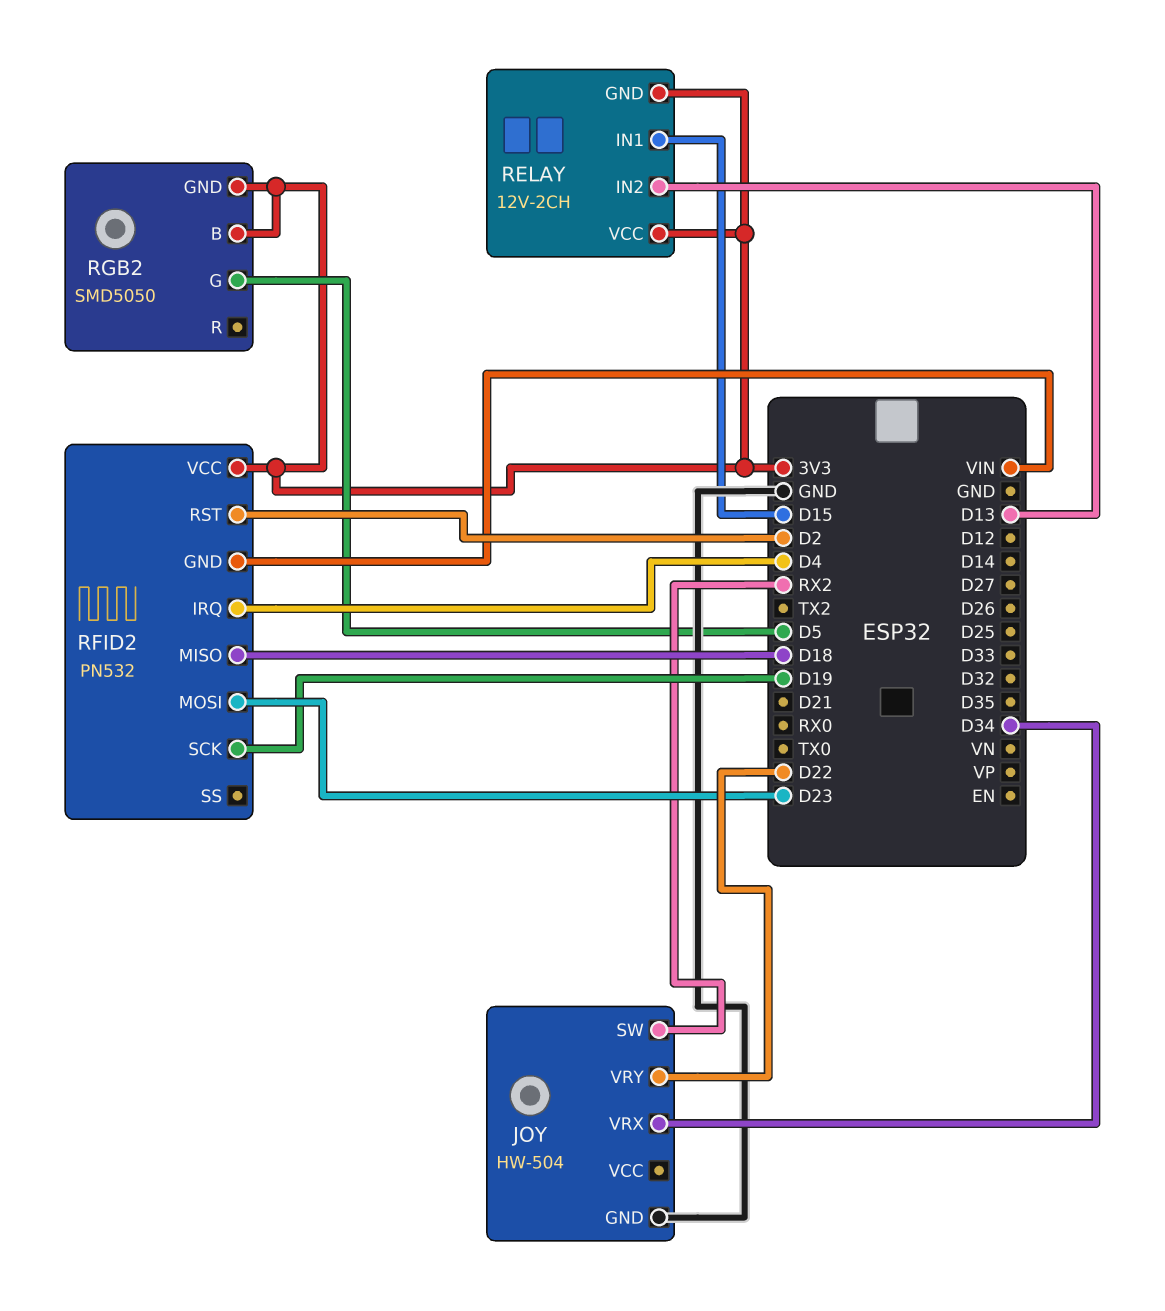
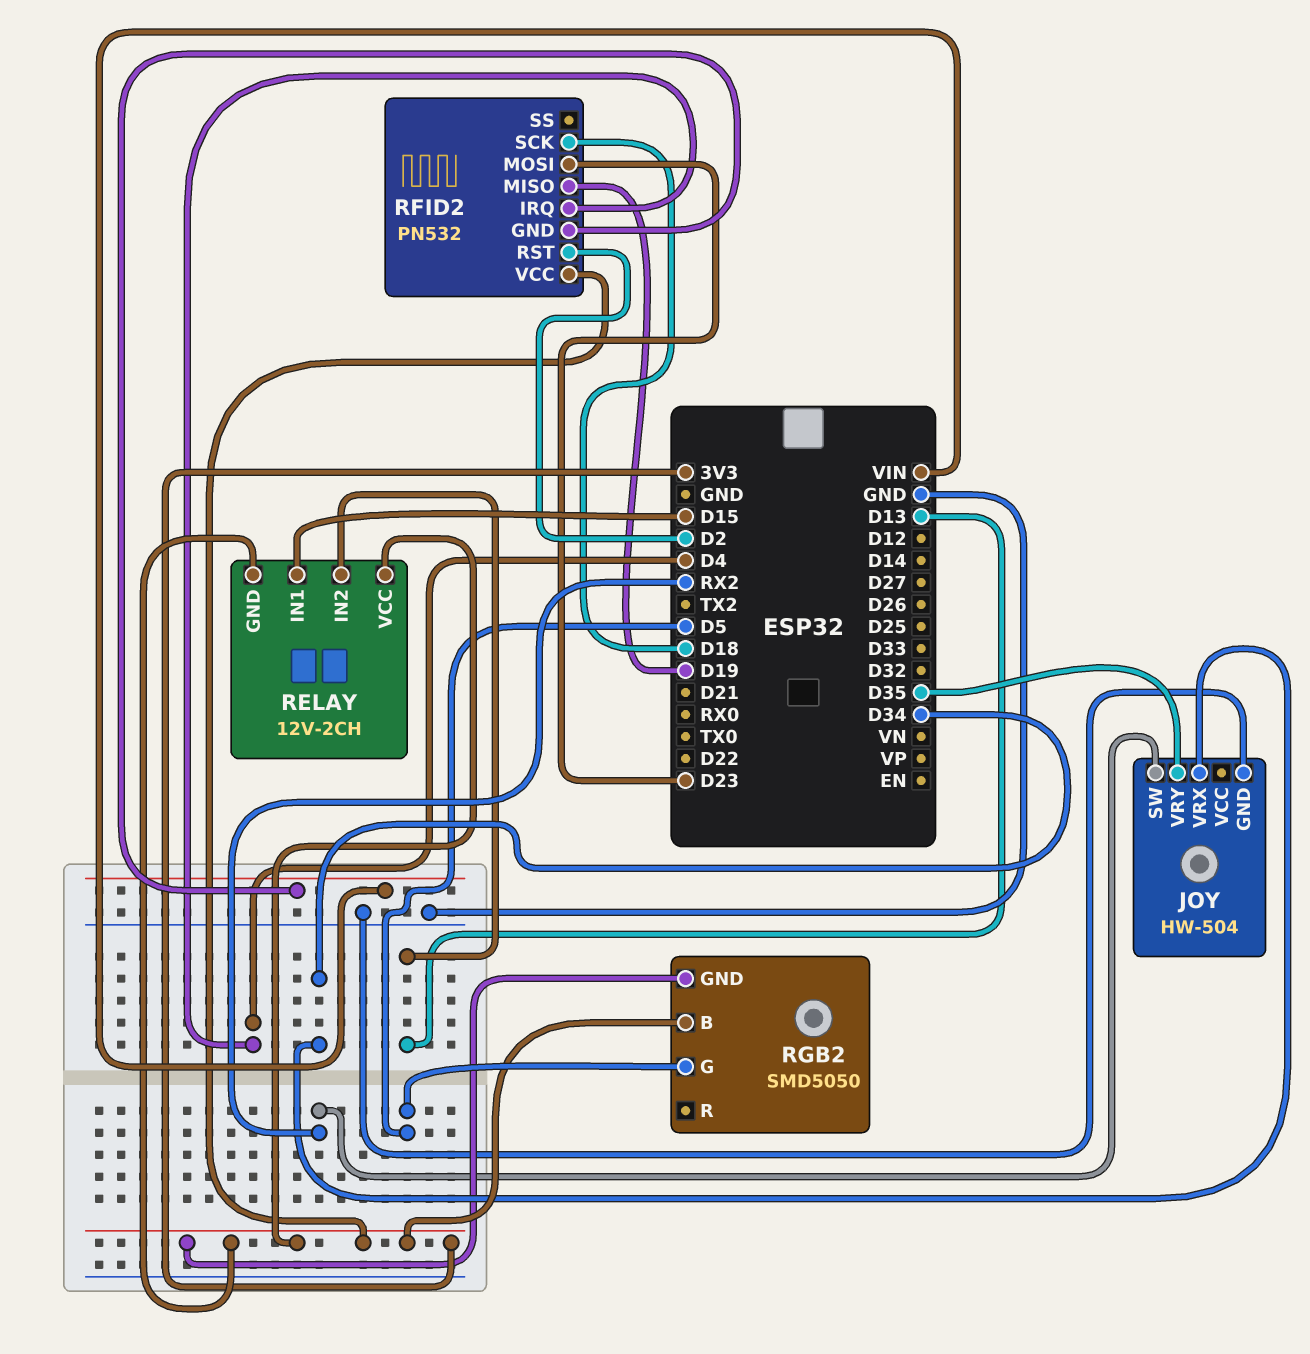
JOY pin VRY: D22 -> D35
RFID2 pin MISO: D18 -> D19
RFID2 pin SCK: D19 -> D18

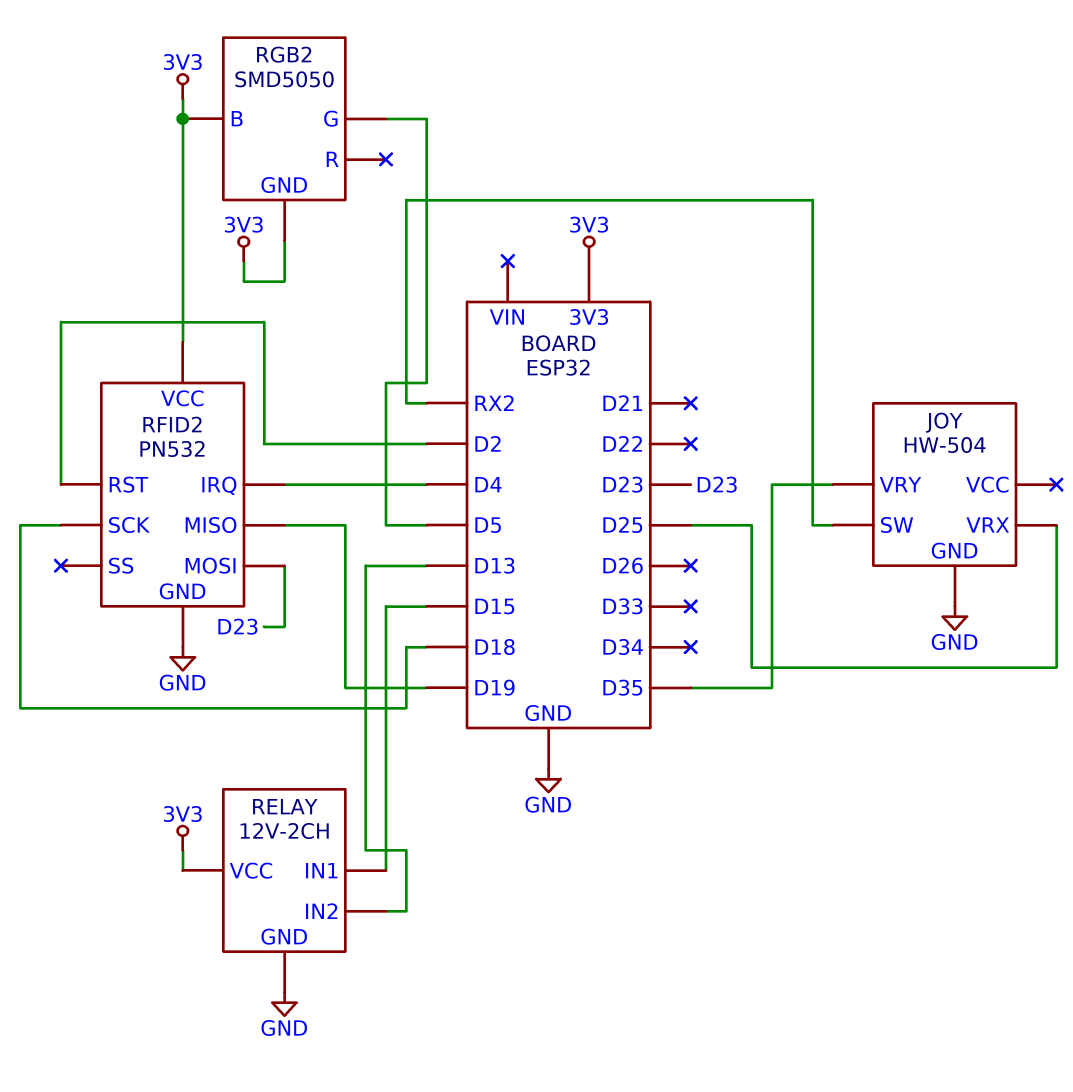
JOY pin VRX: D34 -> D25
RELAY pin GND: 3V3 -> GND
RFID2 pin GND: VIN -> GND

